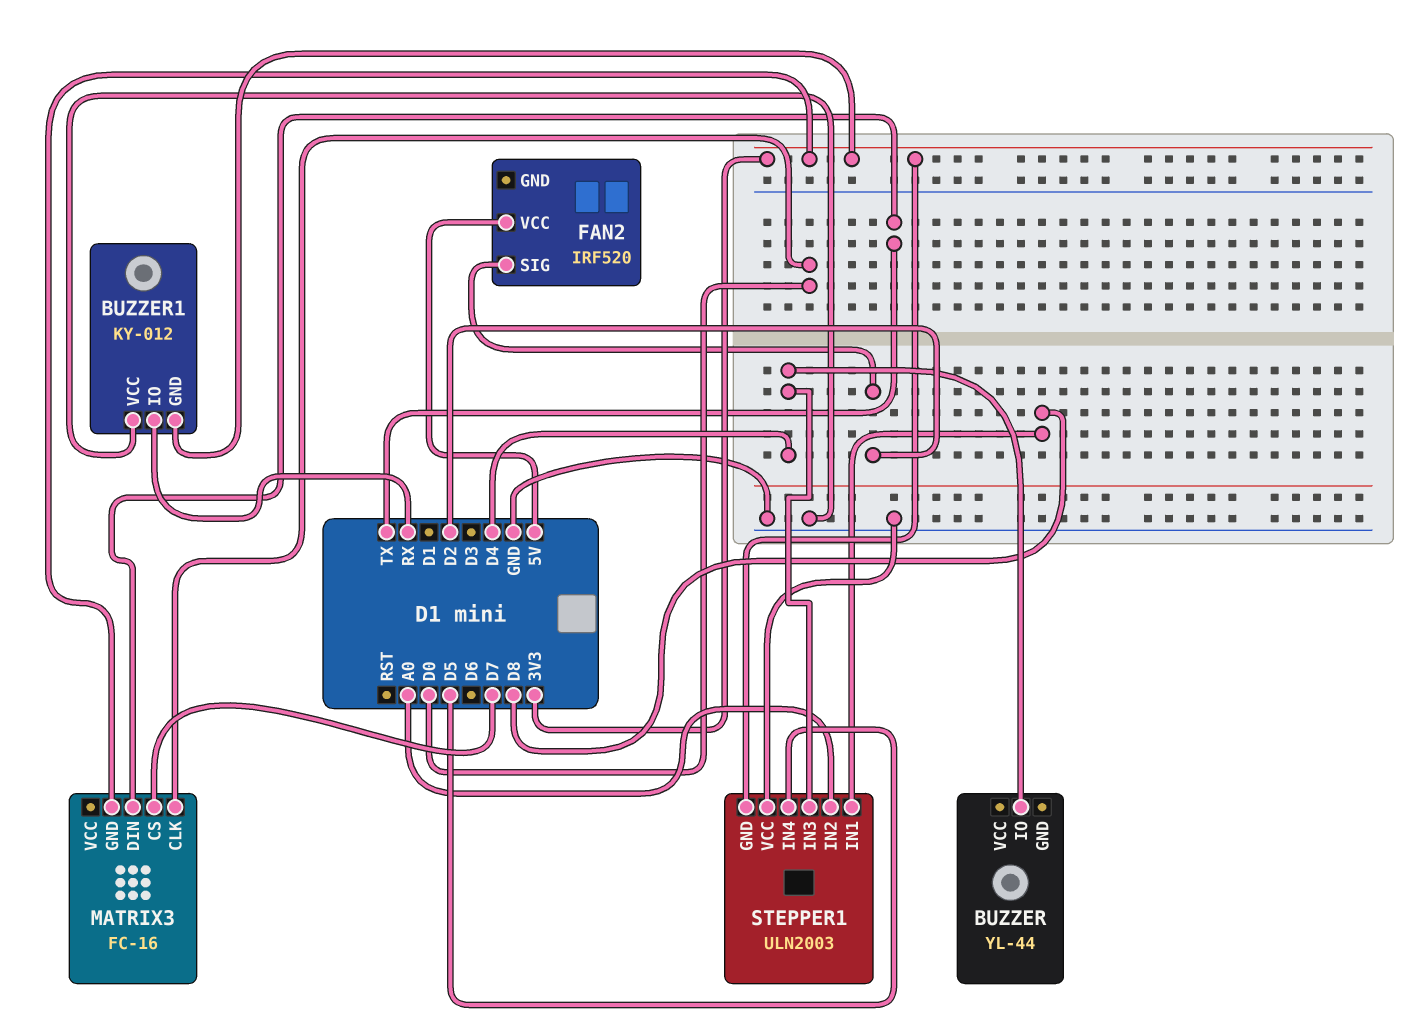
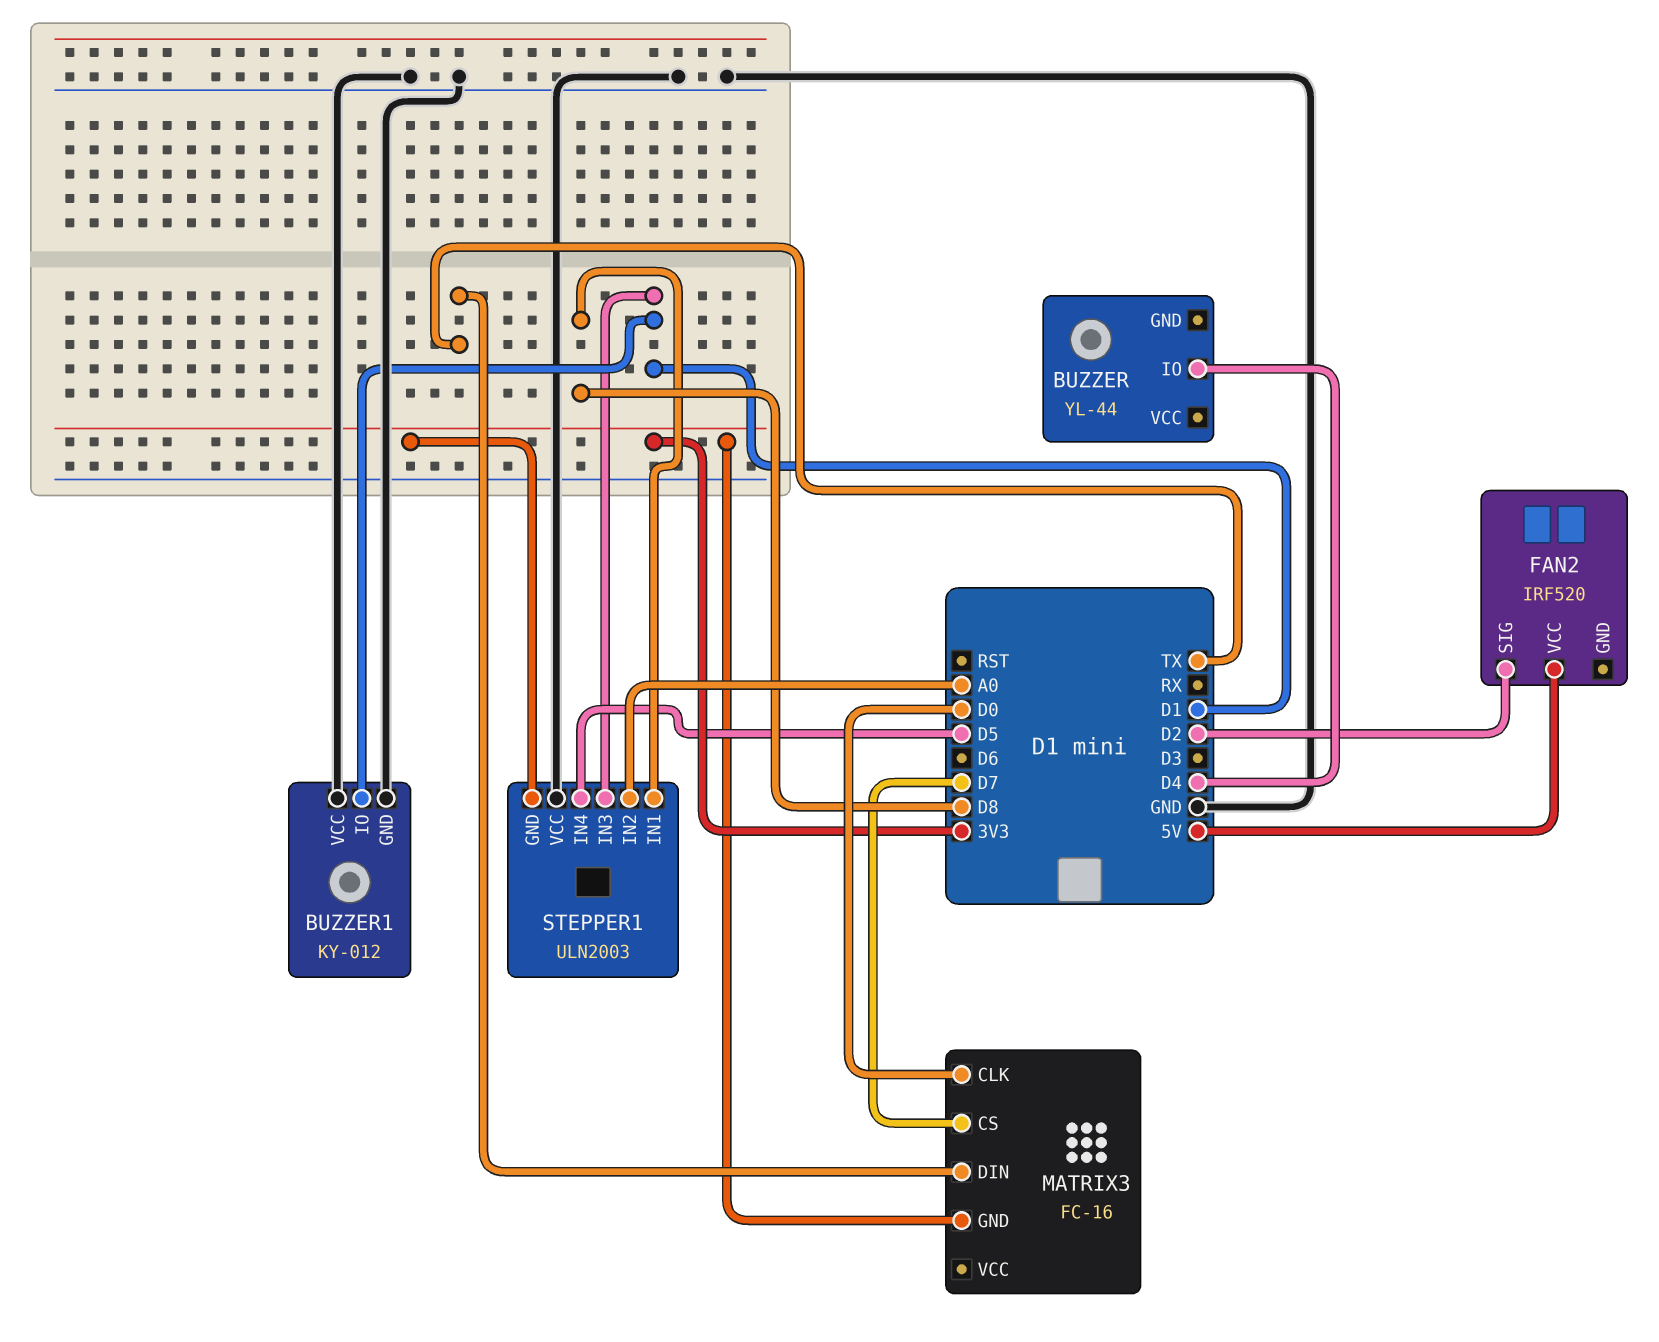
BUZZER1 pin GND: 3V3 -> GND
BUZZER1 pin IO: RX -> D1
STEPPER1 pin IN3: D4 -> D1

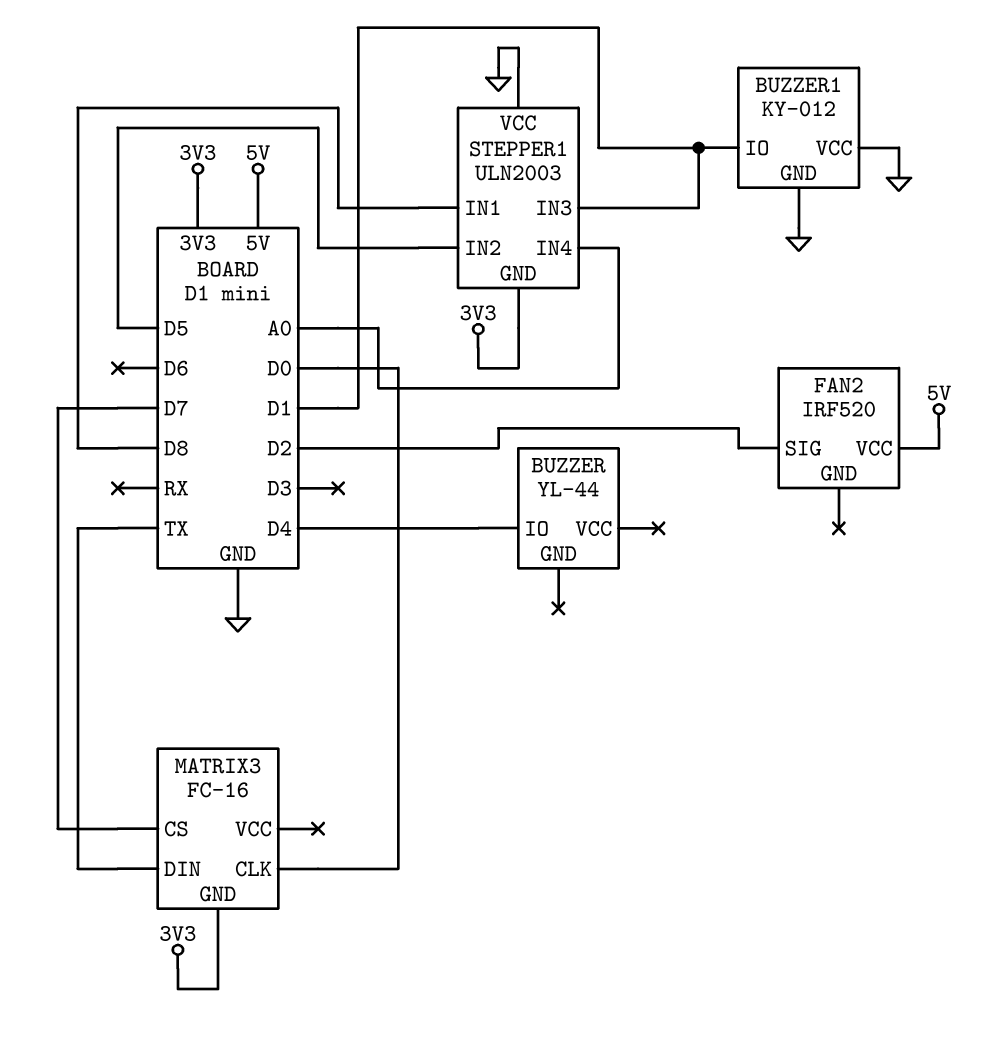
STEPPER1 pin IN2: A0 -> D5
STEPPER1 pin IN4: D5 -> A0

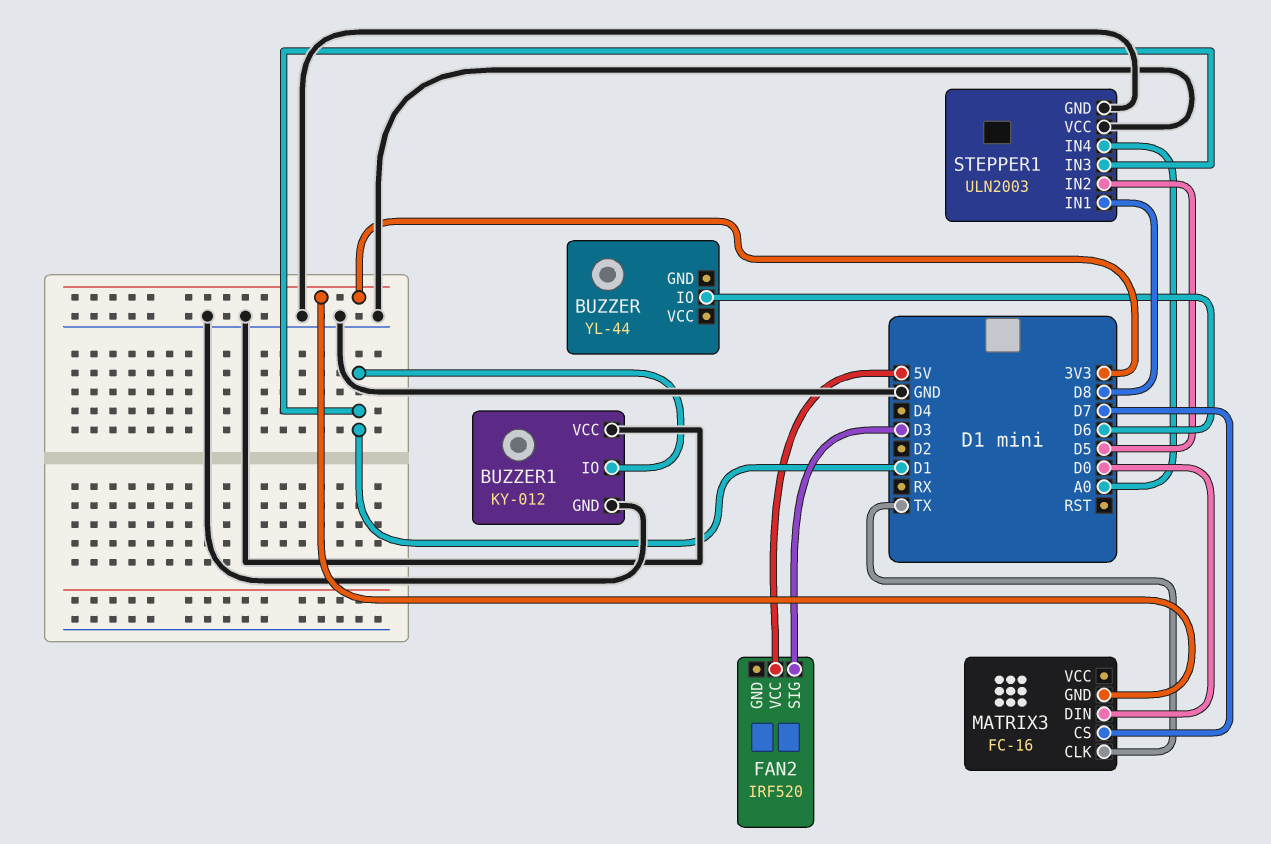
BUZZER pin IO: D4 -> D6
FAN2 pin SIG: D2 -> D3
MATRIX3 pin CLK: D0 -> TX
MATRIX3 pin DIN: TX -> D0
STEPPER1 pin GND: 3V3 -> GND

